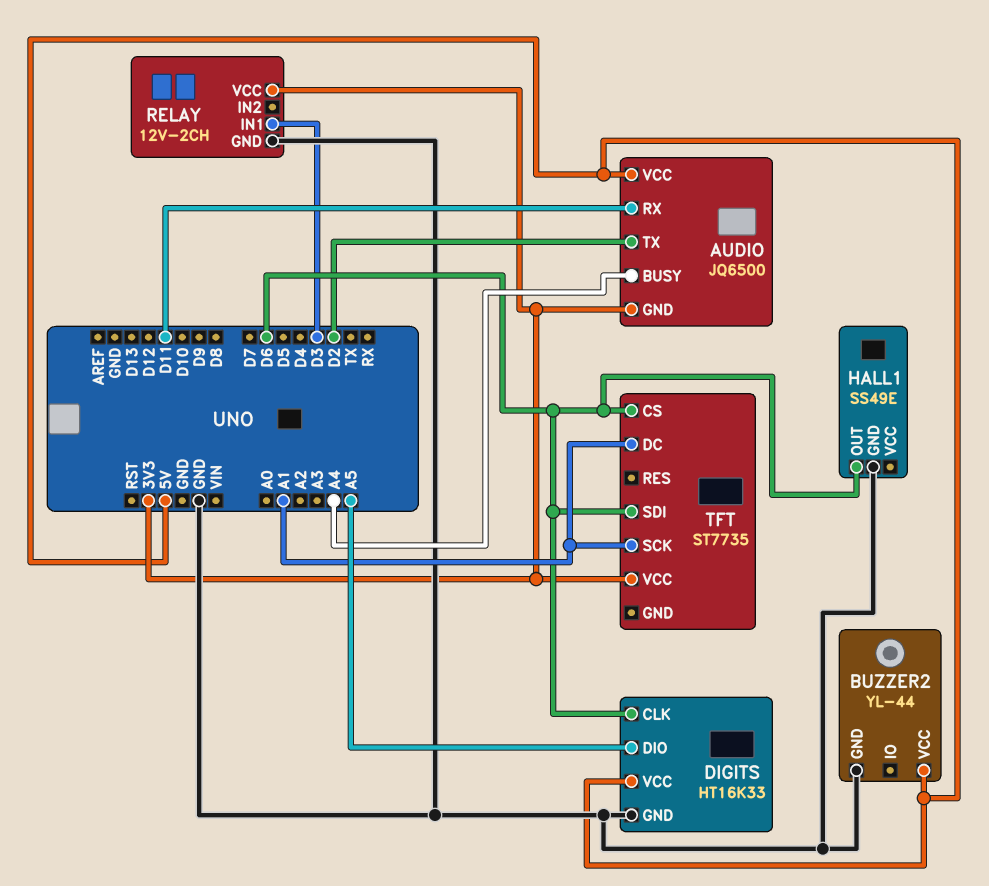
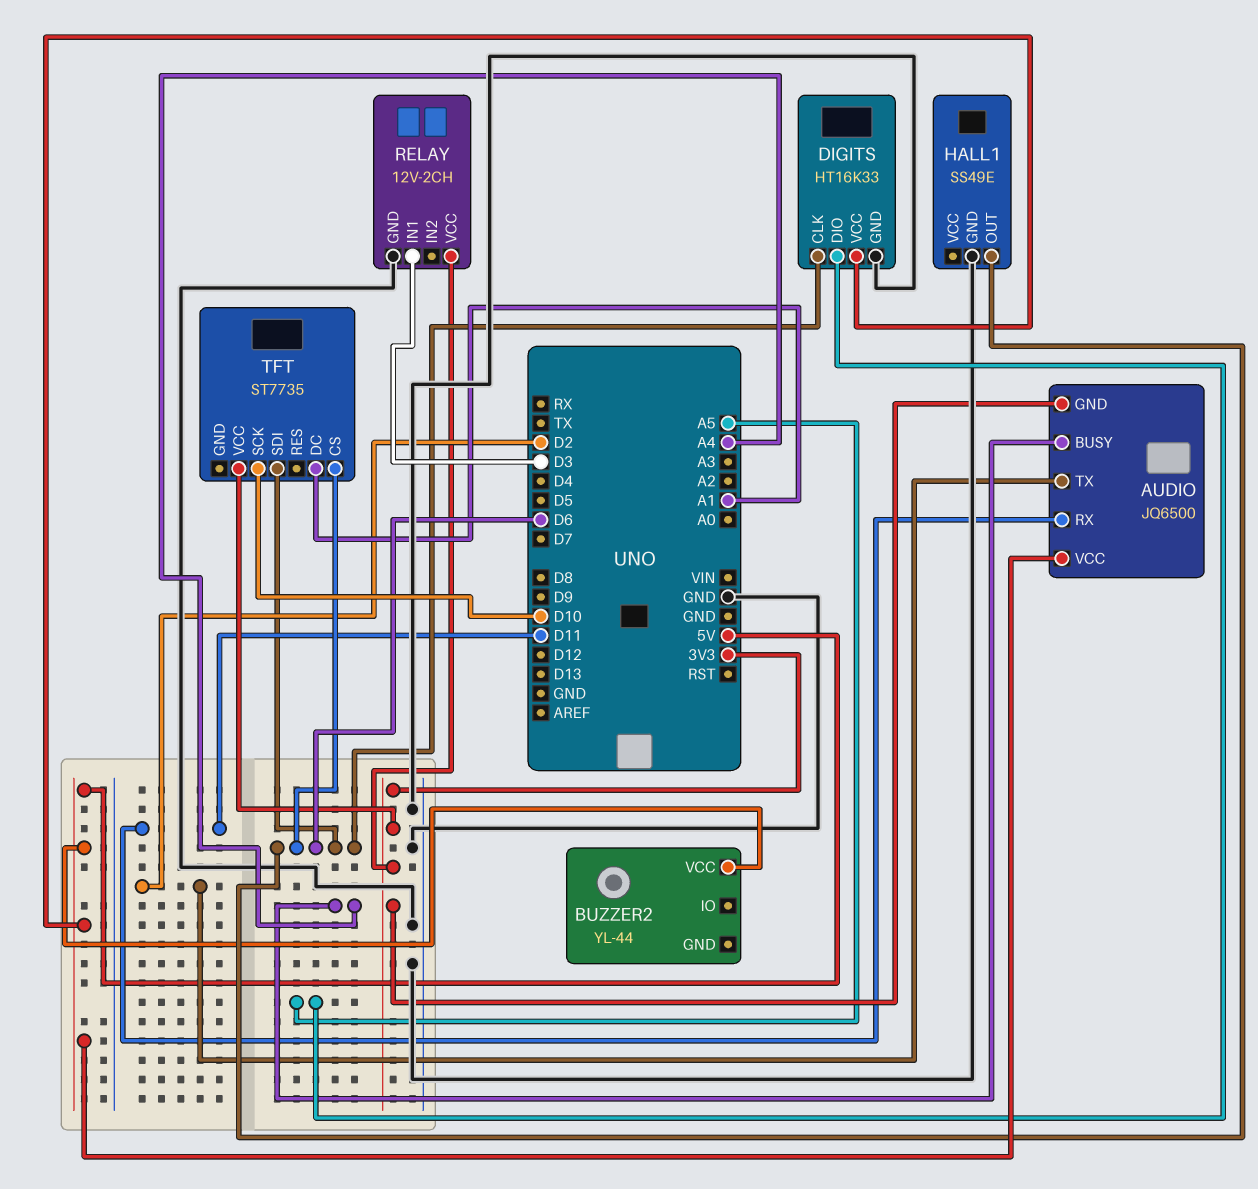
BUZZER2 pin GND: GND -> none
TFT pin SCK: A1 -> D10

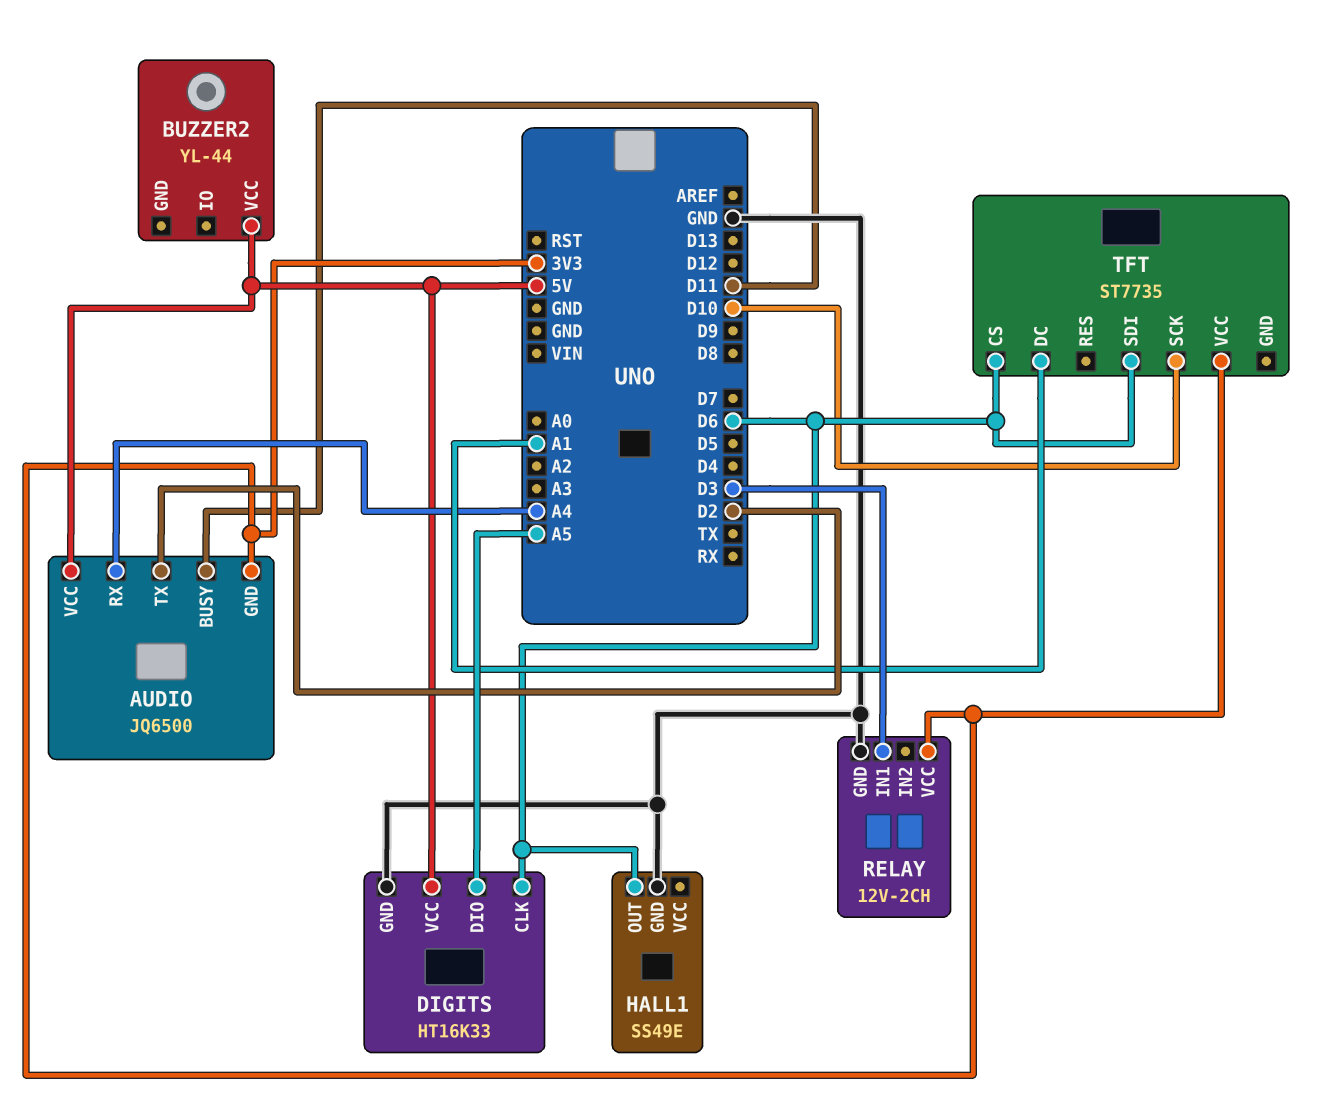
AUDIO pin BUSY: A4 -> D11
AUDIO pin RX: D11 -> A4

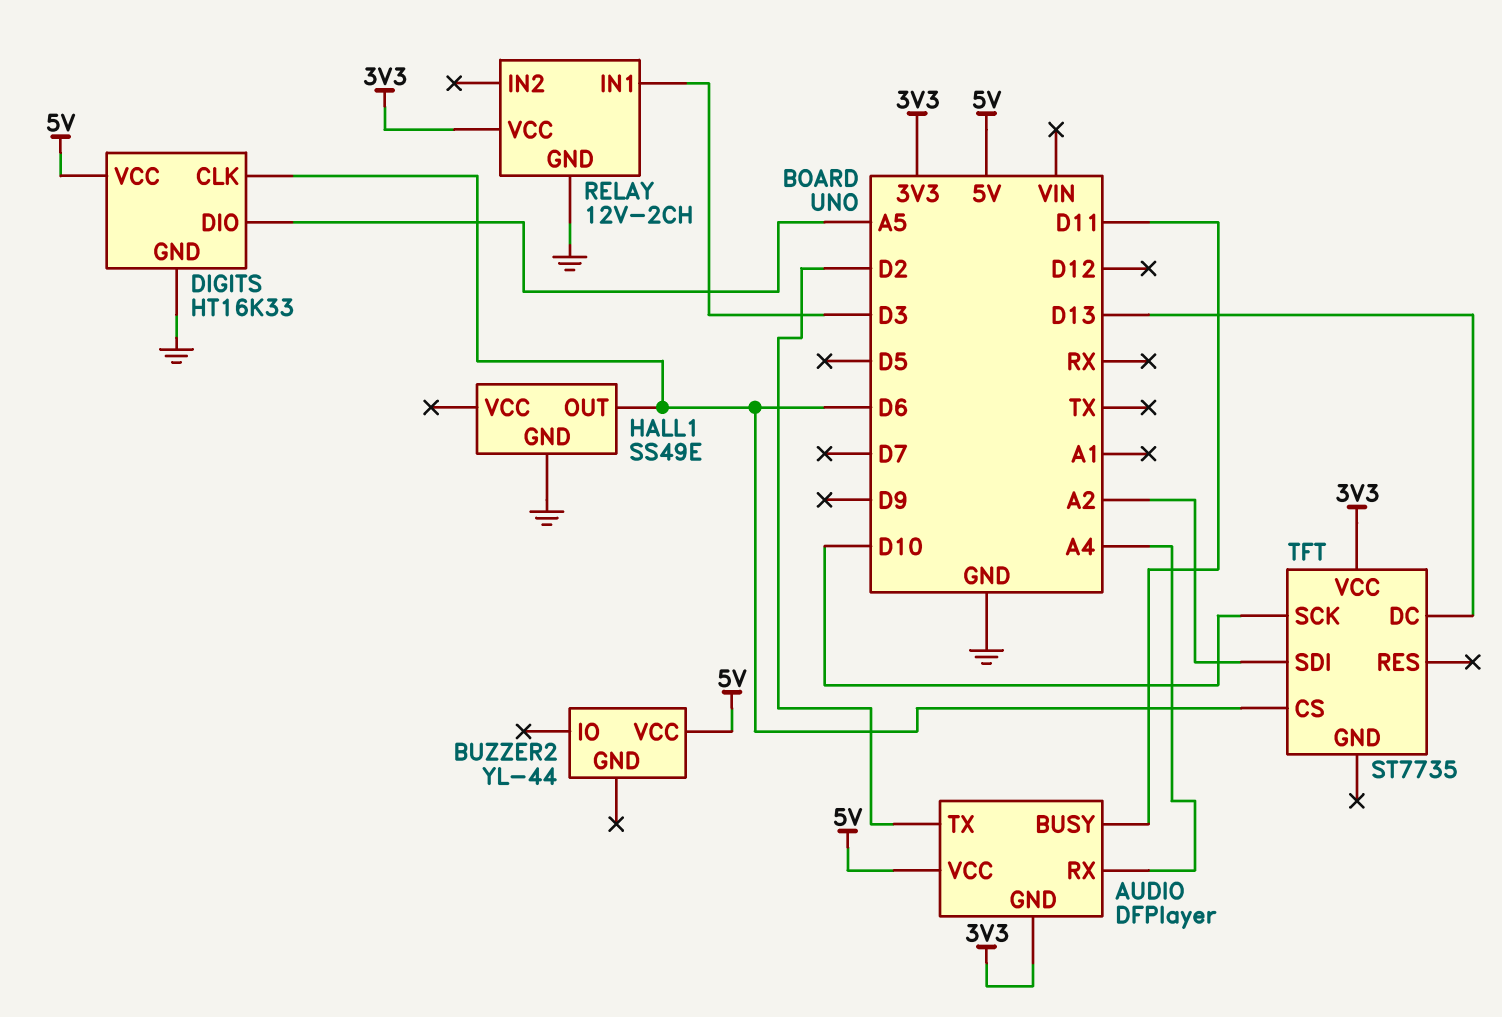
AUDIO: JQ6500 -> DFPlayer
TFT pin DC: A1 -> D13
TFT pin SDI: D6 -> A2

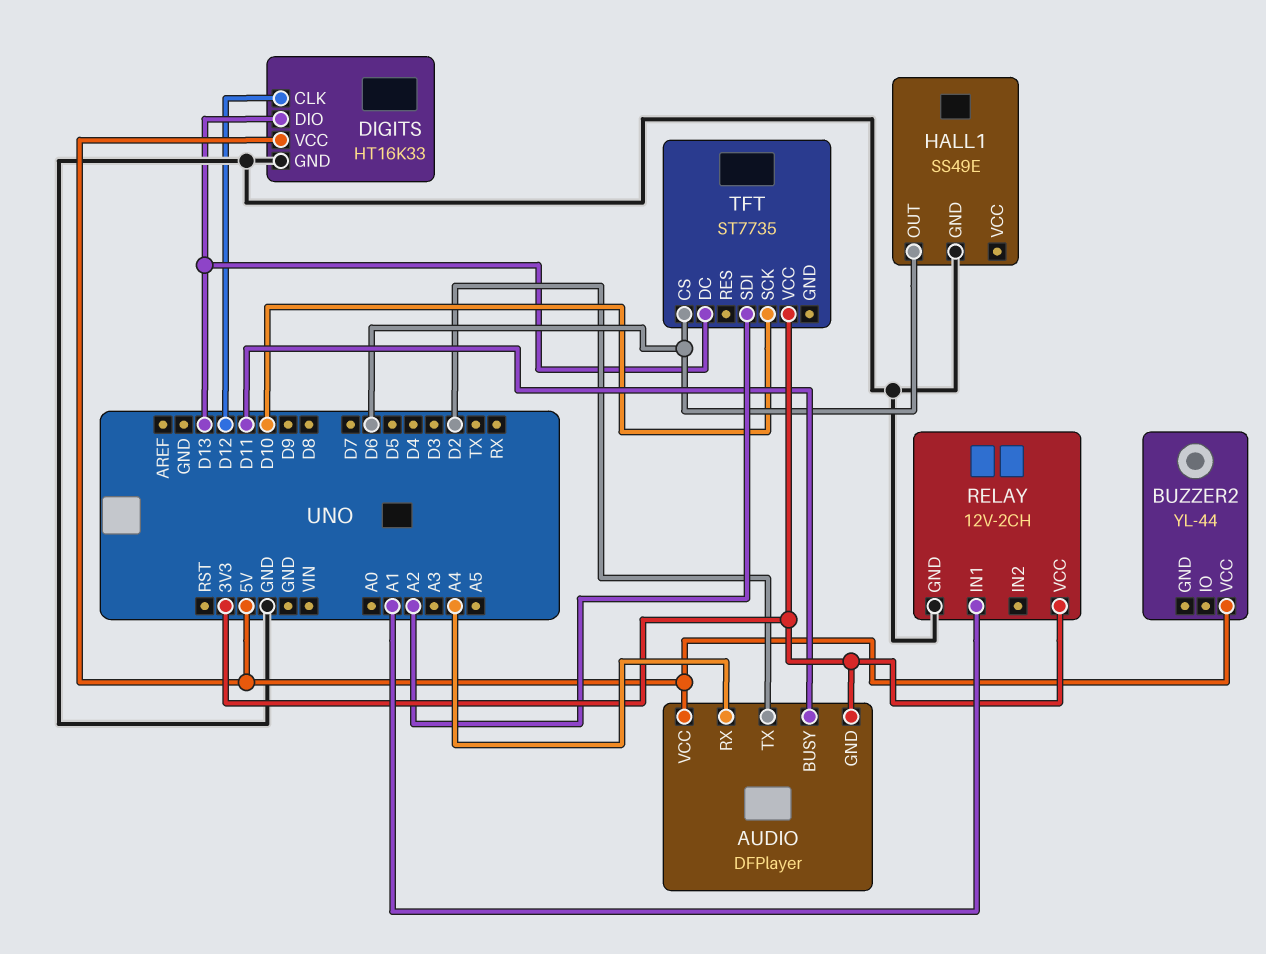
DIGITS pin CLK: D6 -> D12
DIGITS pin DIO: A5 -> D13
RELAY pin IN1: D3 -> A1

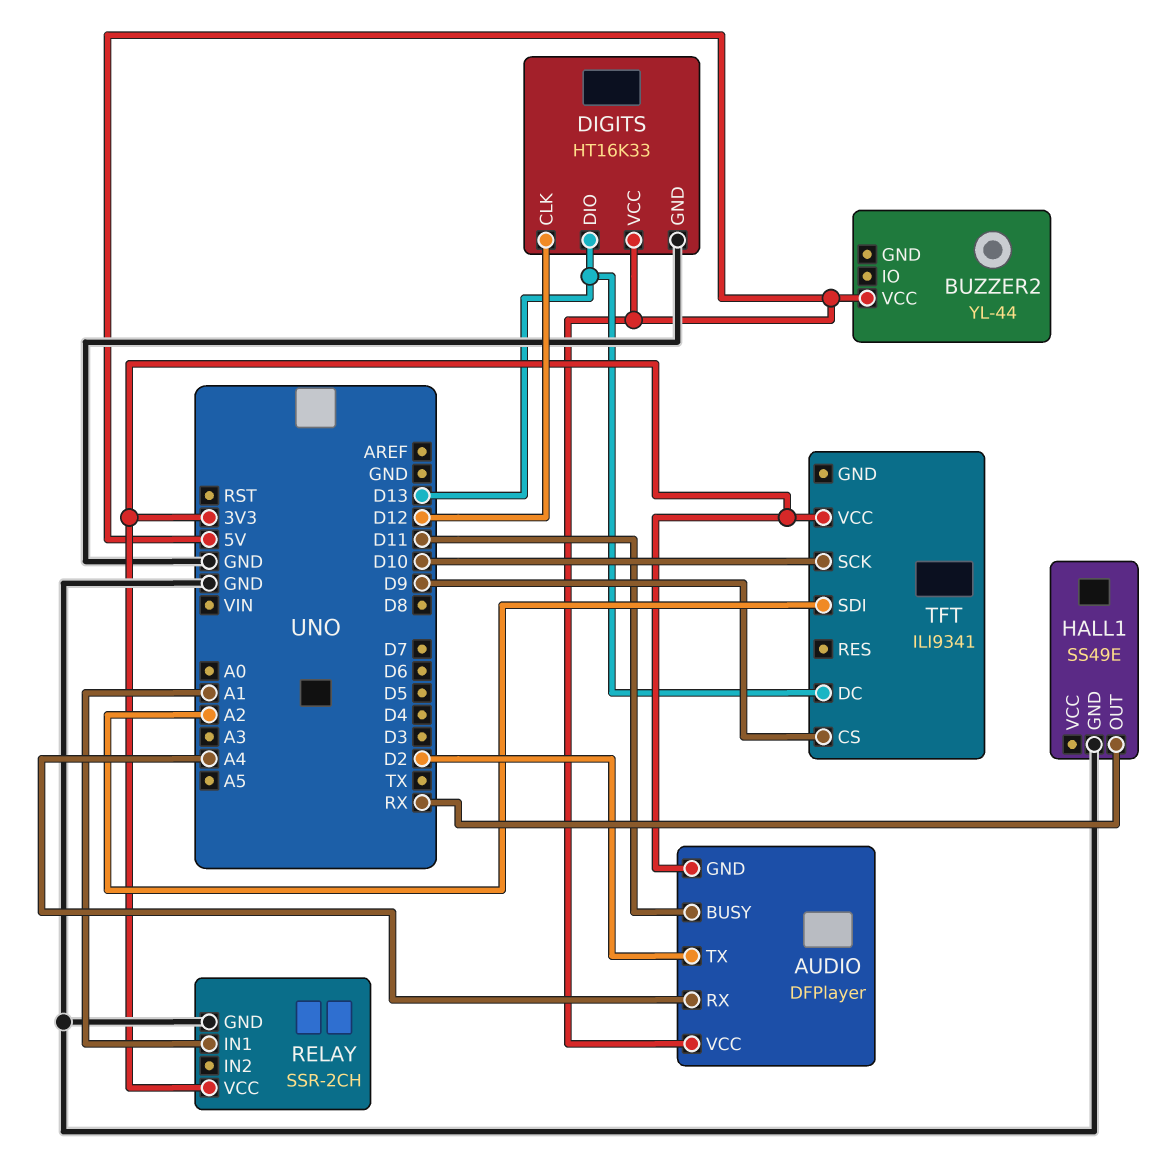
HALL1 pin OUT: D6 -> RX
RELAY: 12V-2CH -> SSR-2CH
TFT: ST7735 -> ILI9341
TFT pin CS: D6 -> D9

